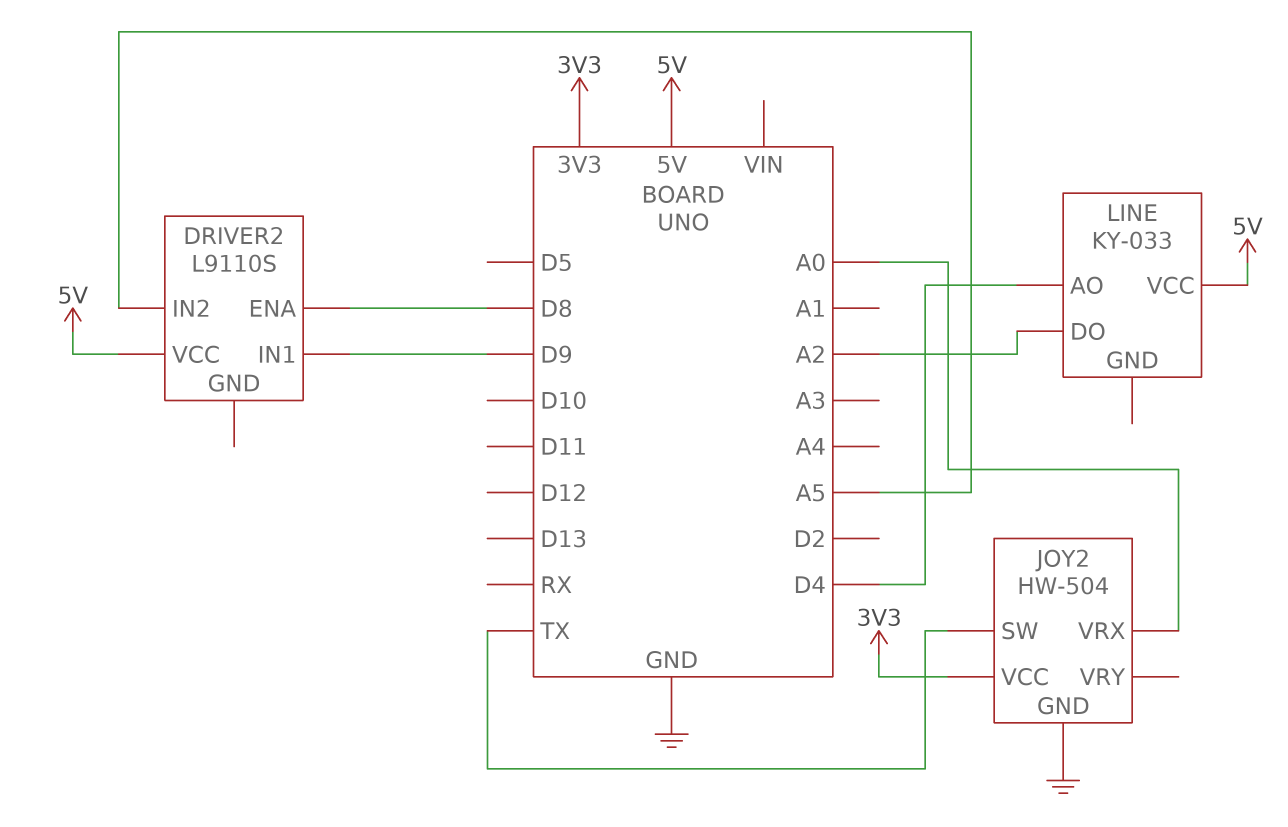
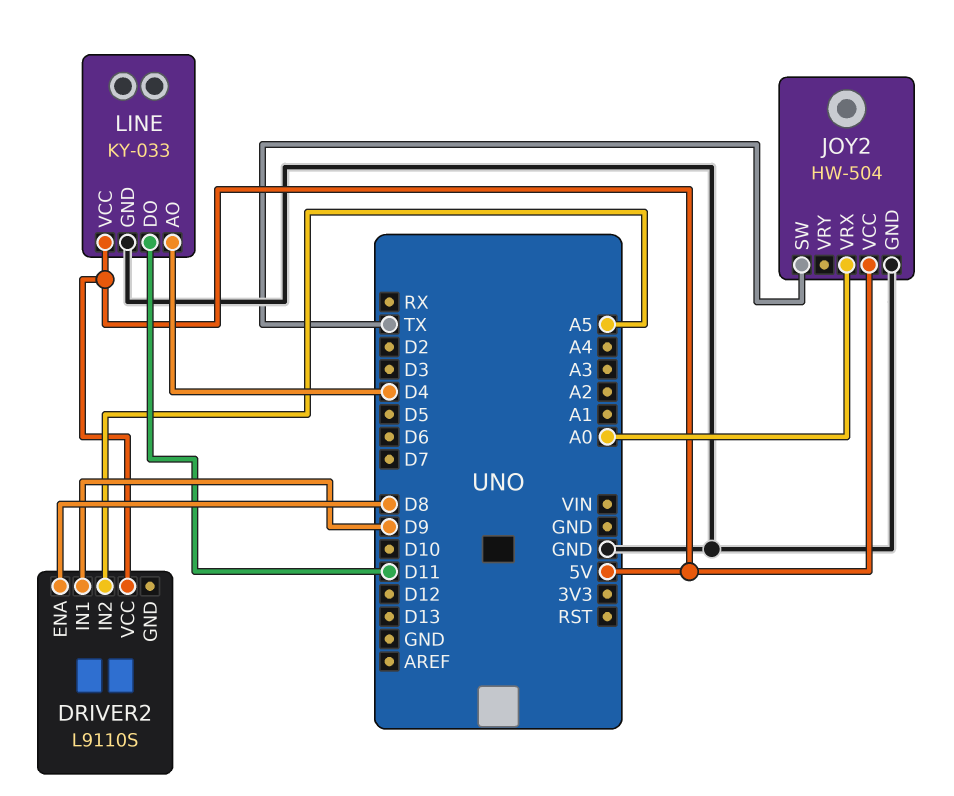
JOY2 pin VCC: 3V3 -> 5V
LINE pin DO: A2 -> D11
LINE pin GND: none -> GND

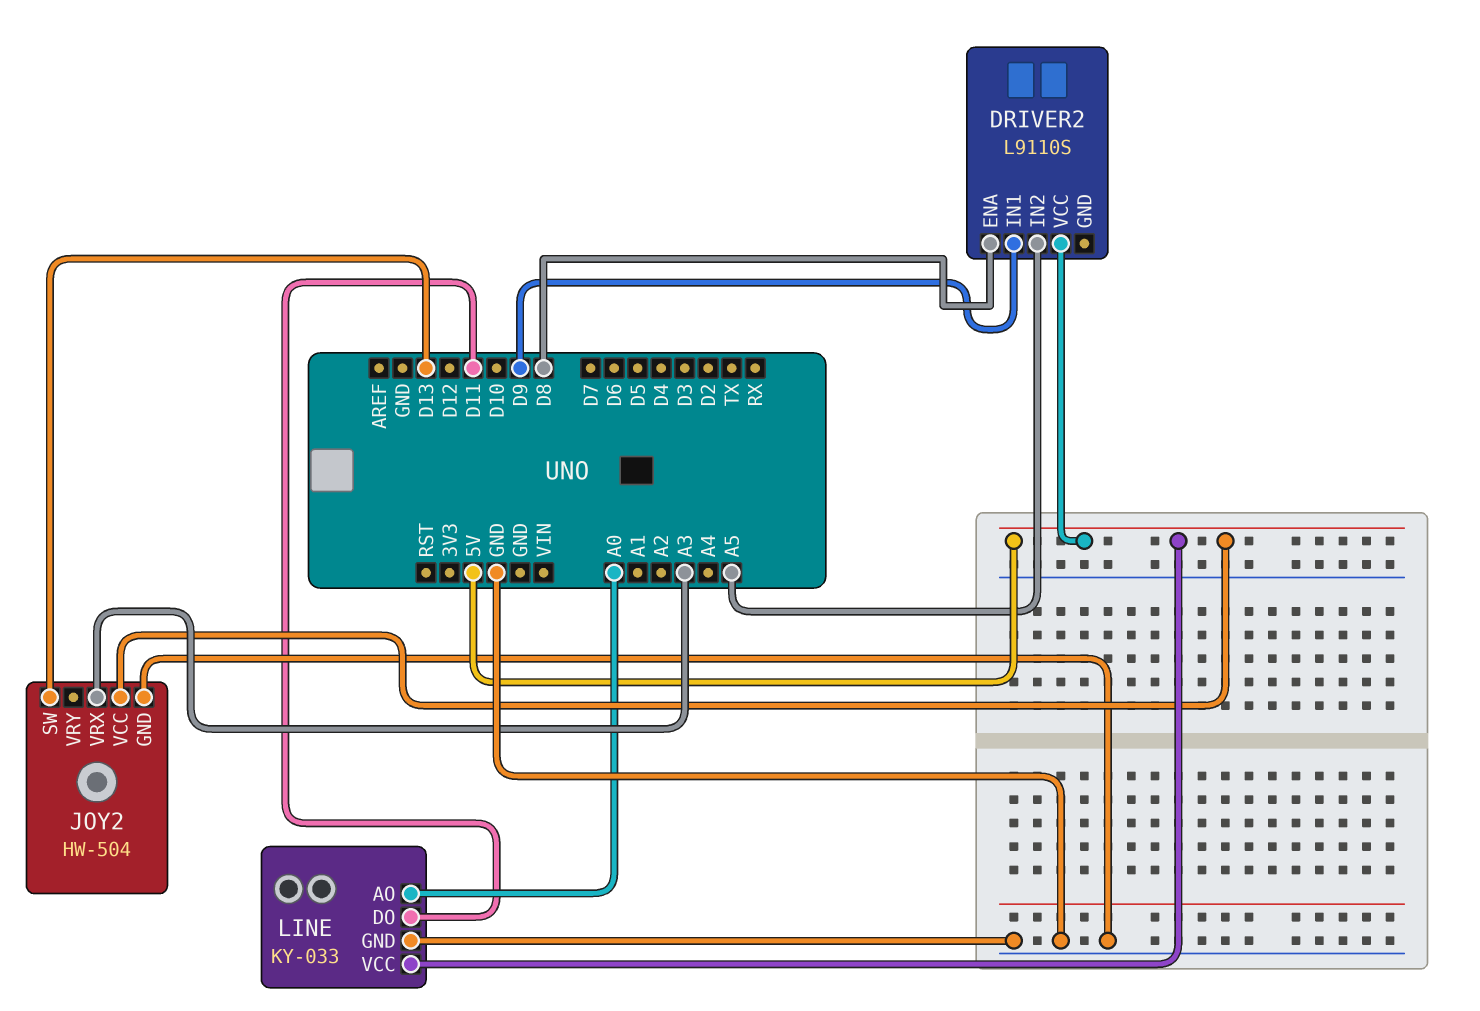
JOY2 pin SW: TX -> D13
JOY2 pin VRX: A0 -> A3
LINE pin AO: D4 -> A0

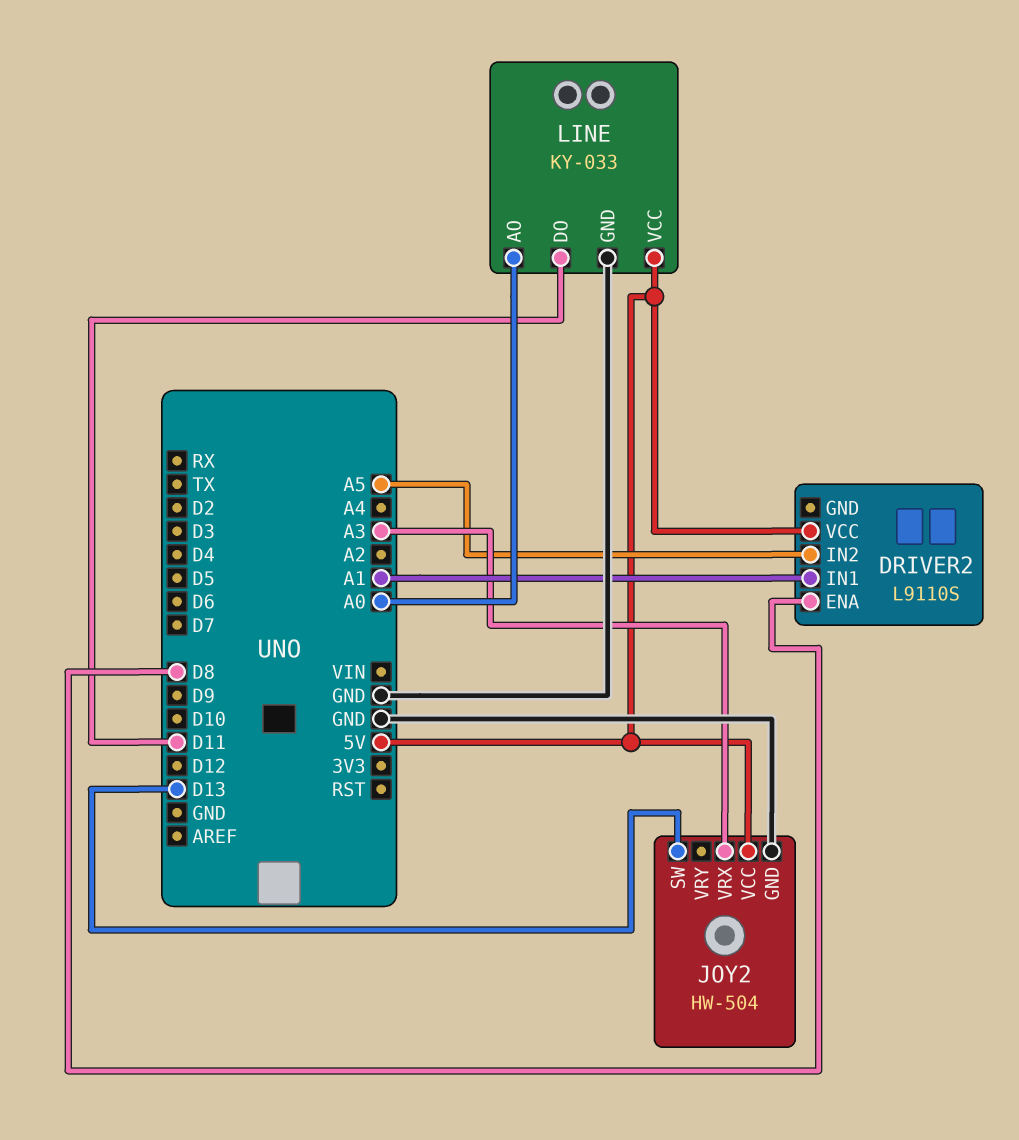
DRIVER2 pin IN1: D9 -> A1

